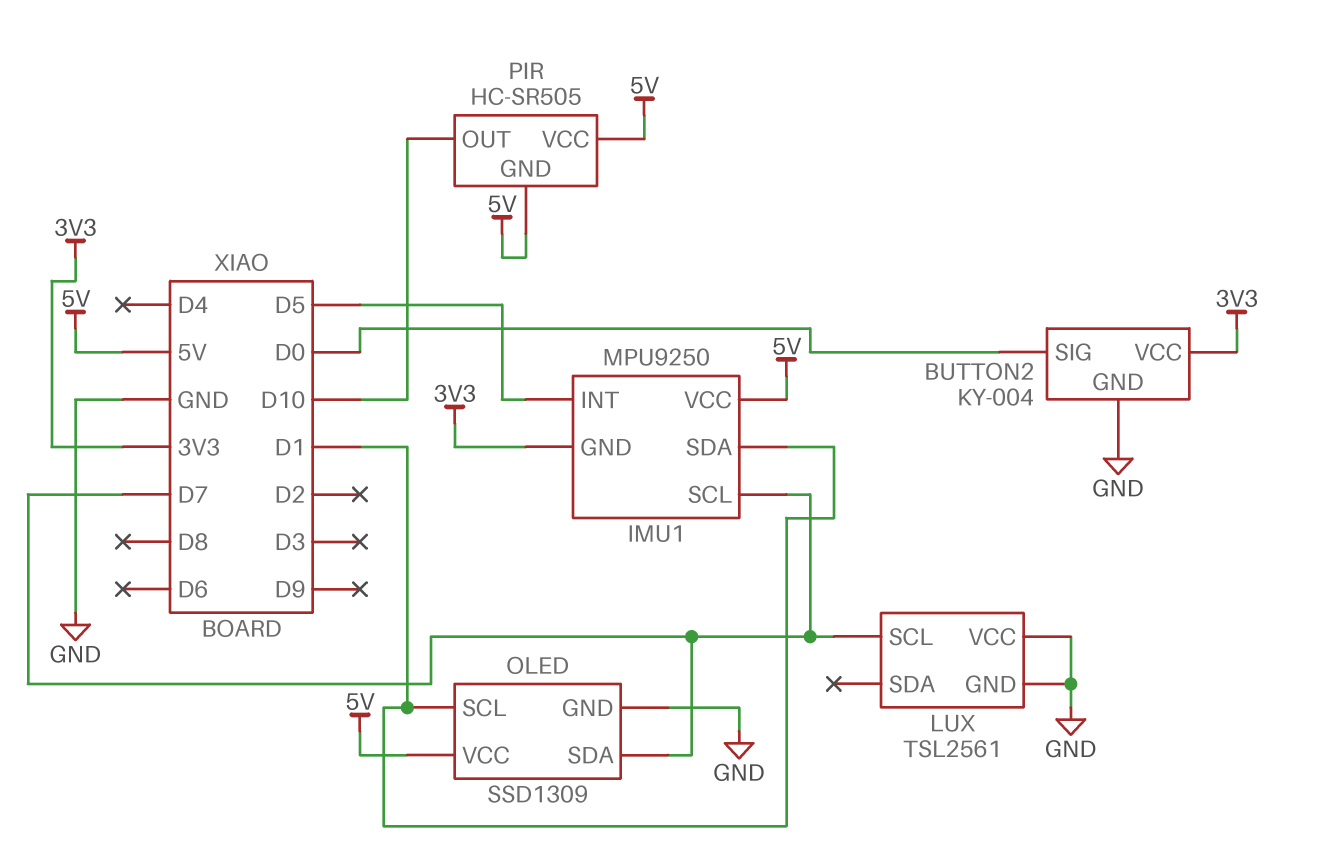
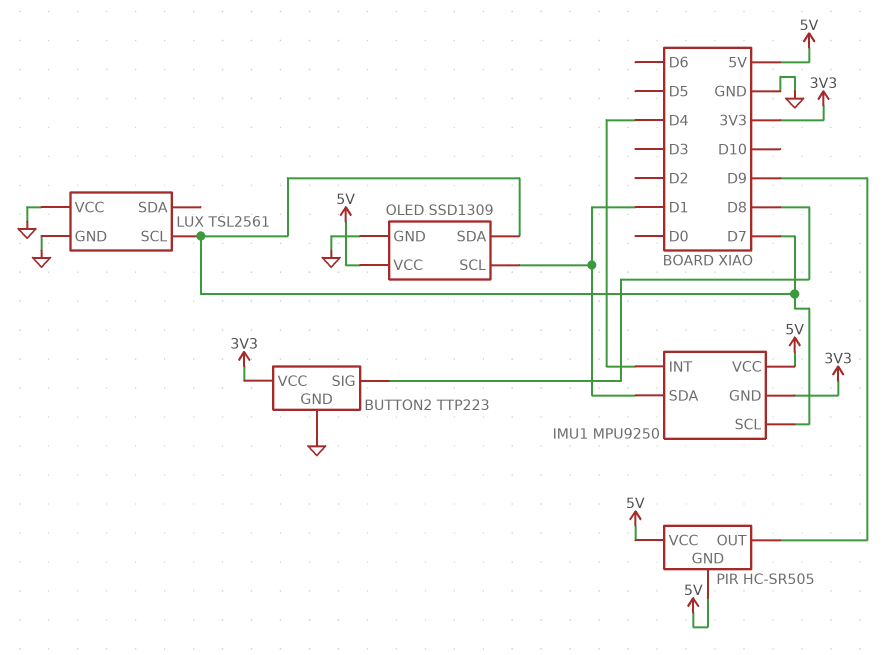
BUTTON2: KY-004 -> TTP223
BUTTON2 pin SIG: D0 -> D8
IMU1 pin INT: D5 -> D4
PIR pin OUT: D10 -> D9

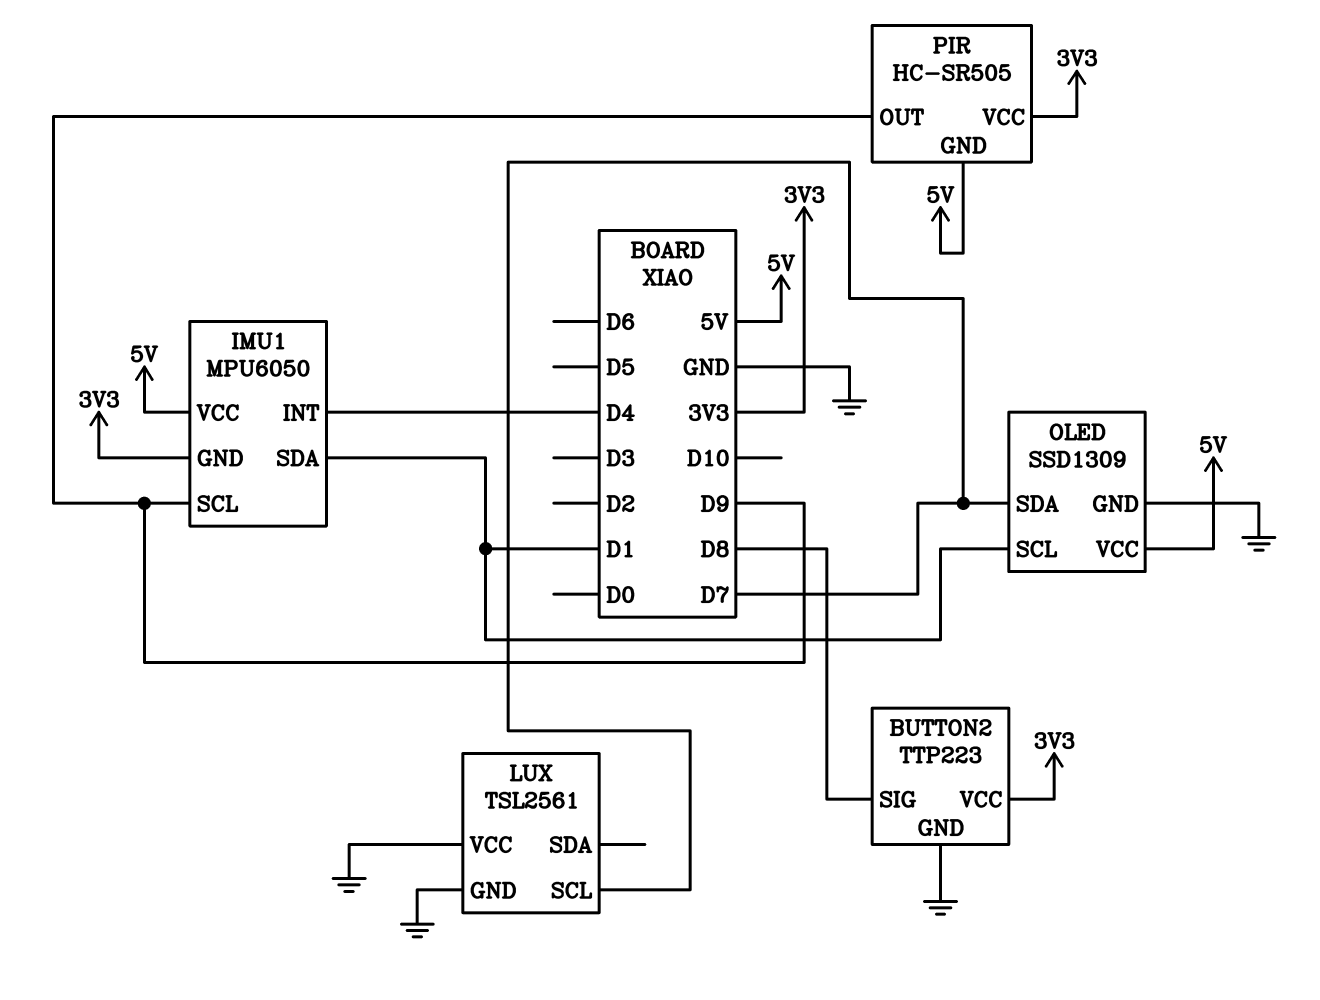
IMU1: MPU9250 -> MPU6050
IMU1 pin SCL: D7 -> D9
PIR pin VCC: 5V -> 3V3

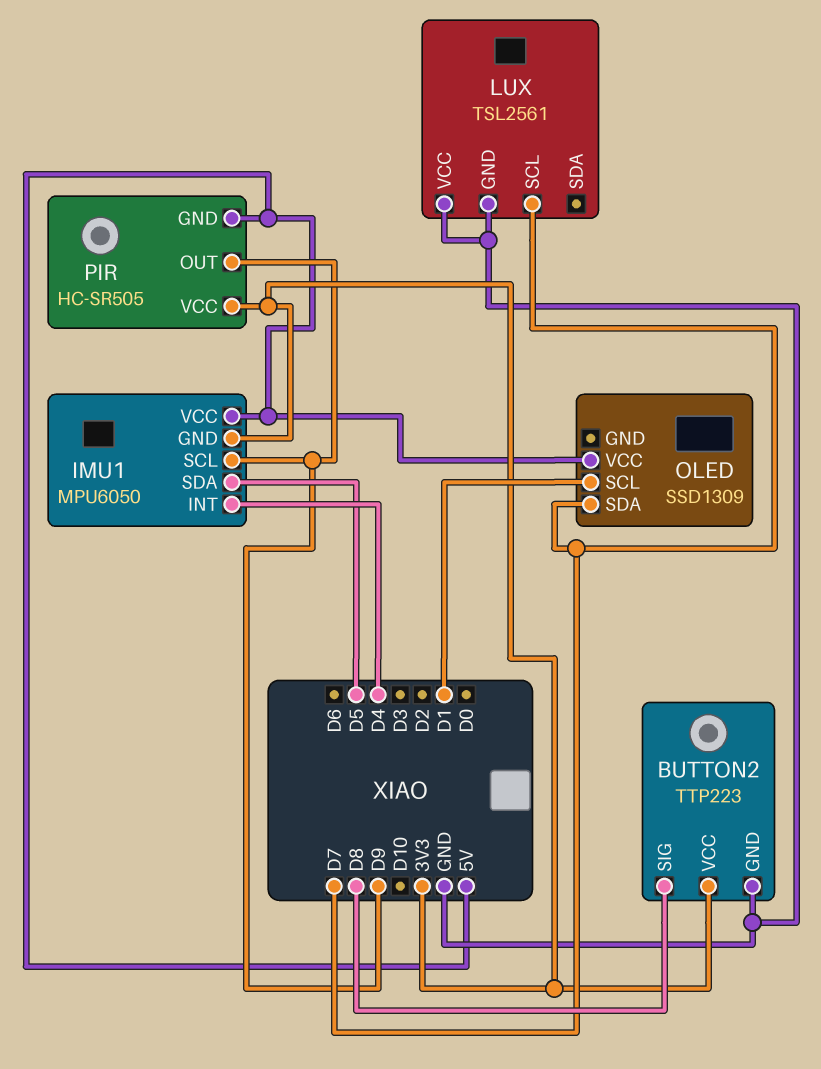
IMU1 pin SDA: D1 -> D5
OLED pin GND: GND -> none

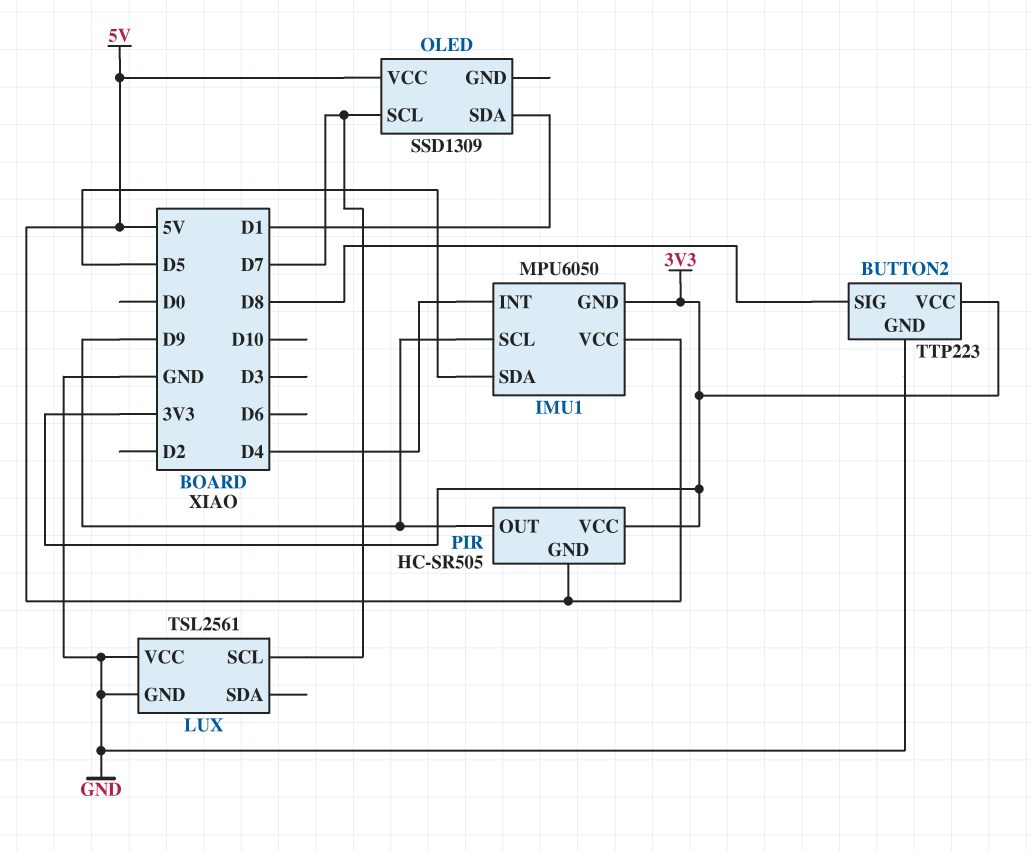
OLED pin SCL: D1 -> D7
OLED pin SDA: D7 -> D1

